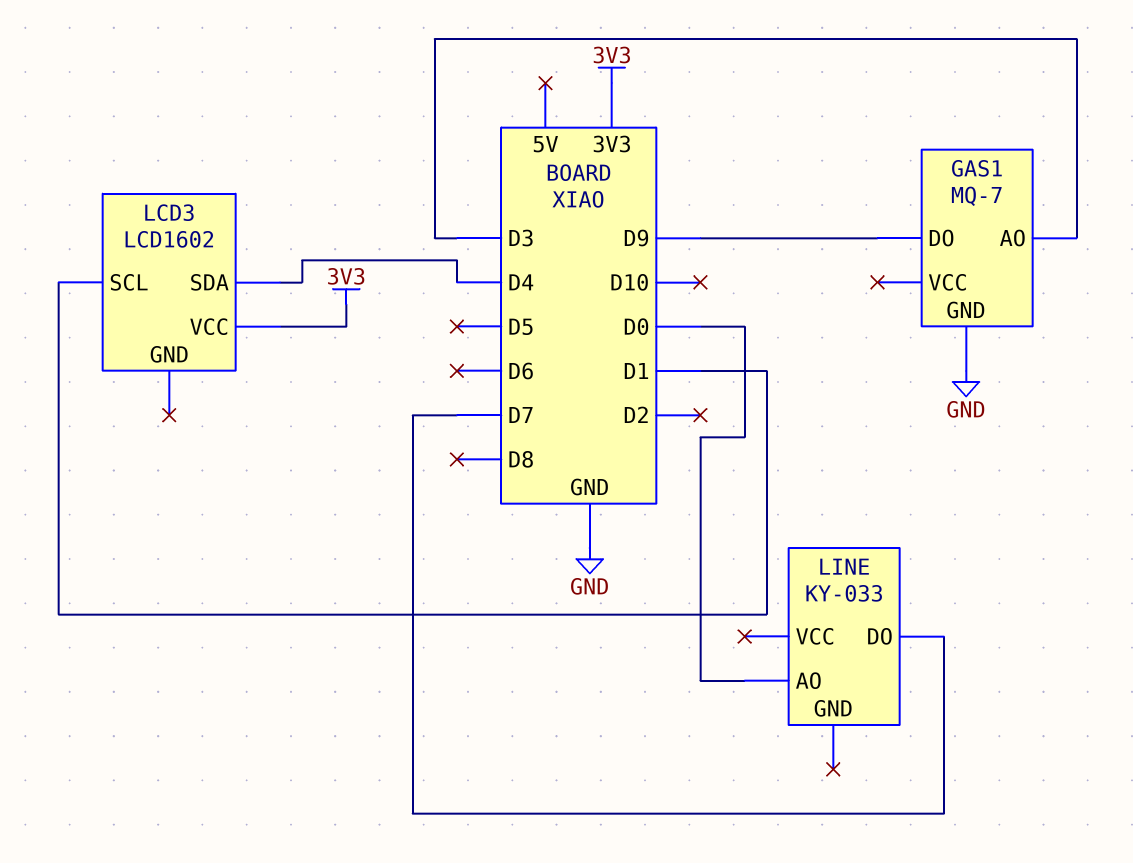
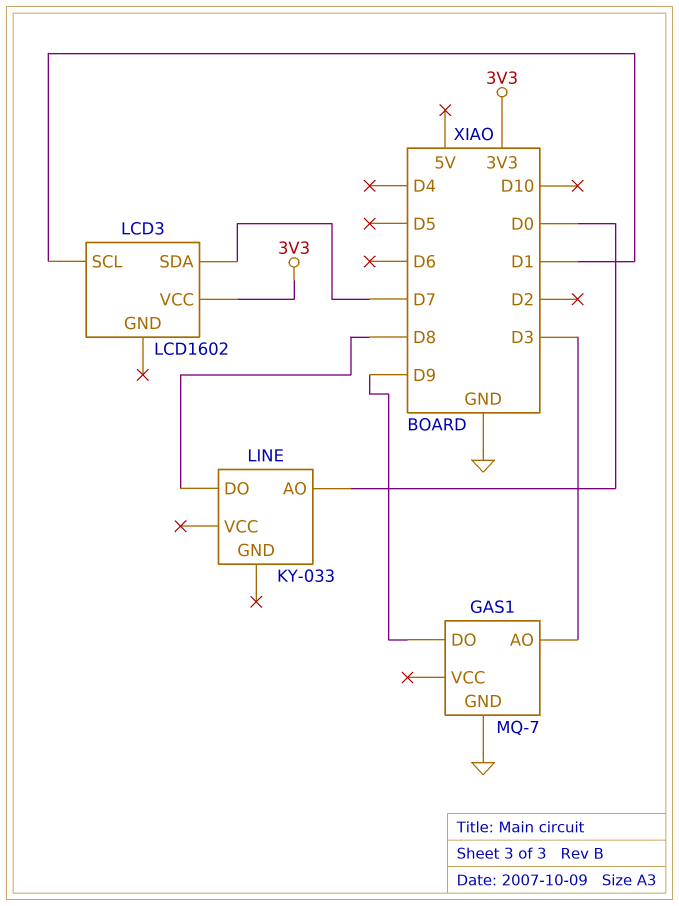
LCD3 pin SDA: D4 -> D7
LINE pin DO: D7 -> D8

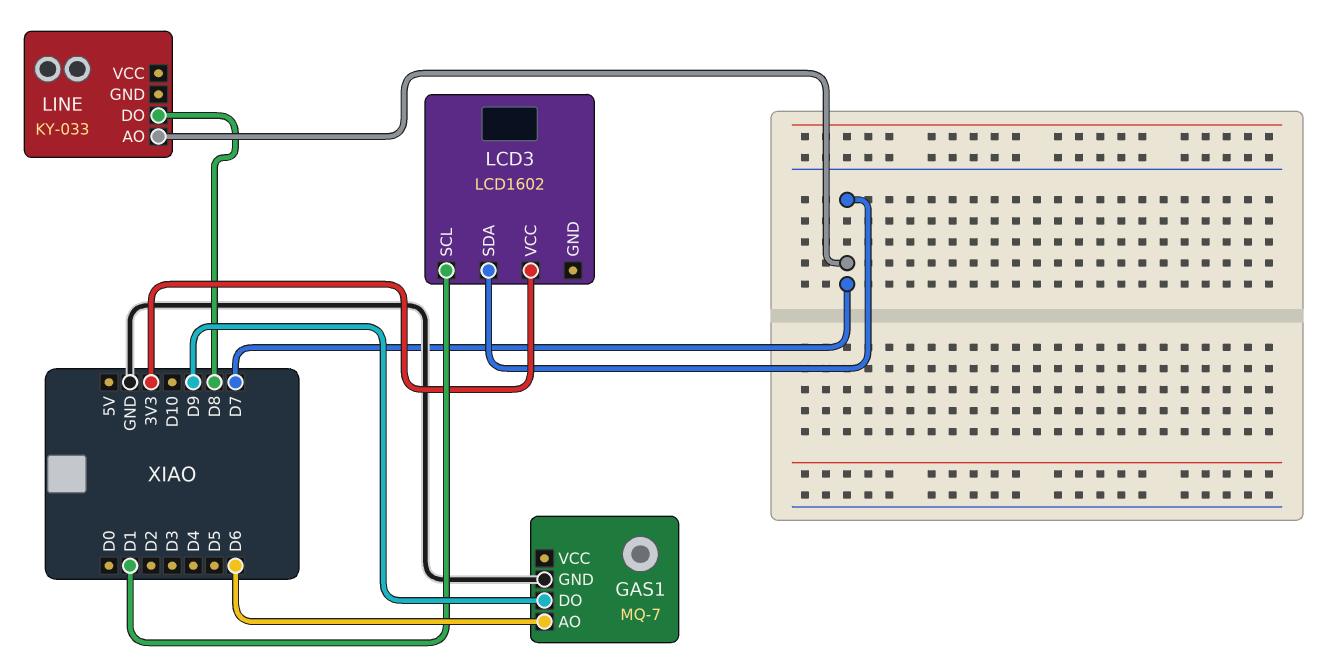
GAS1 pin AO: D3 -> D6
LINE pin AO: D0 -> D7

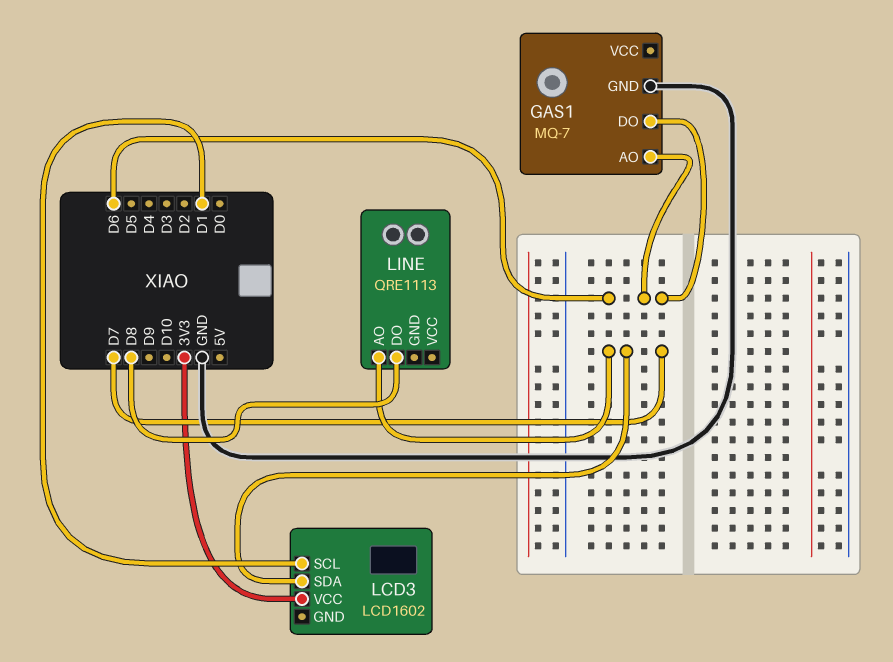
GAS1 pin DO: D9 -> D6
LINE: KY-033 -> QRE1113

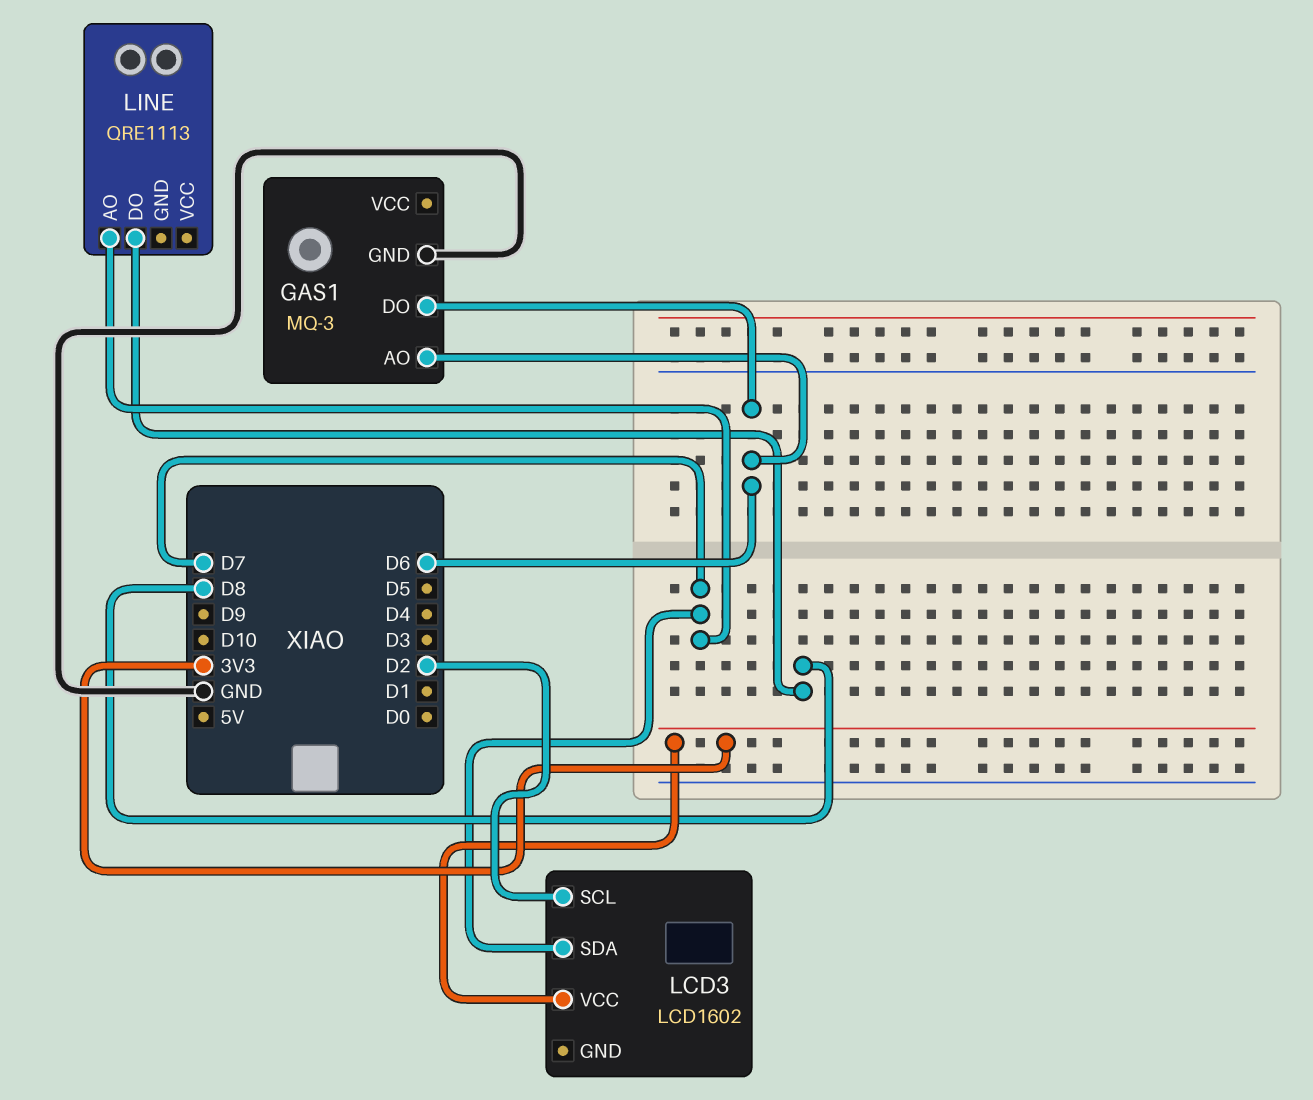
GAS1: MQ-7 -> MQ-3
LCD3 pin SCL: D1 -> D2

